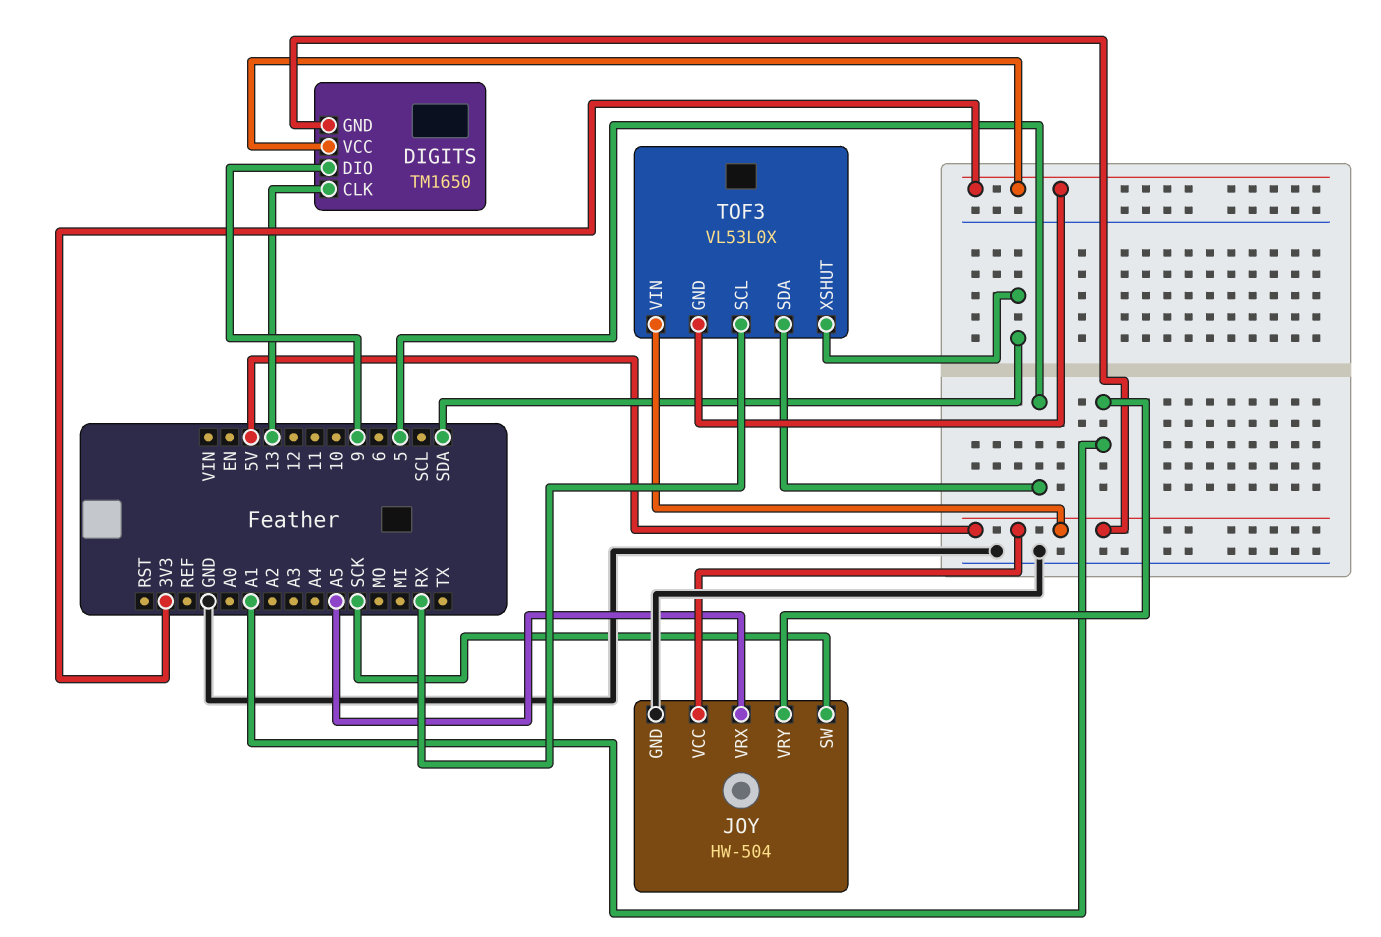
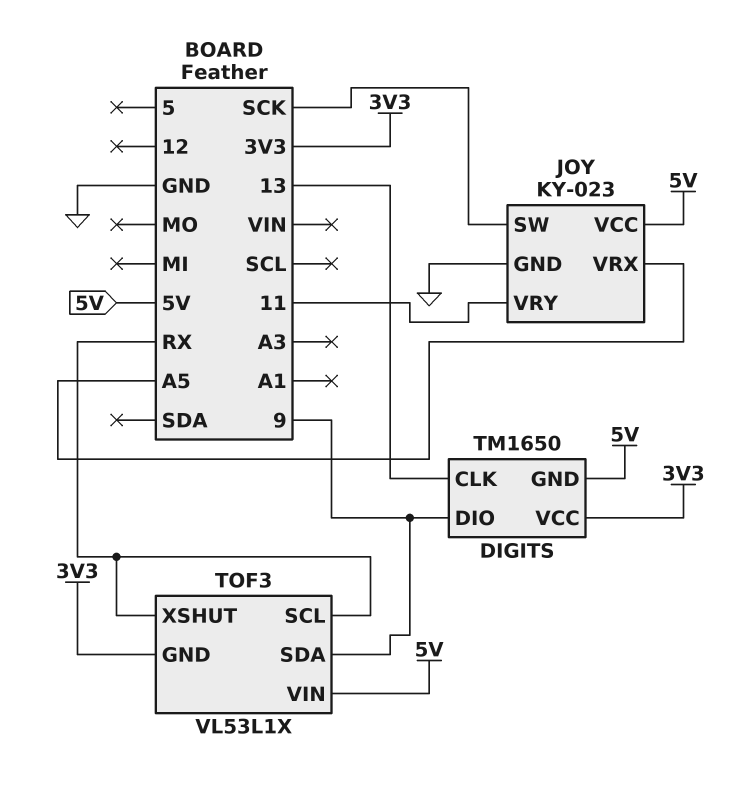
JOY: HW-504 -> KY-023
JOY pin VRY: A1 -> 11
TOF3: VL53L0X -> VL53L1X
TOF3 pin SDA: 5 -> 9
TOF3 pin XSHUT: SDA -> RX

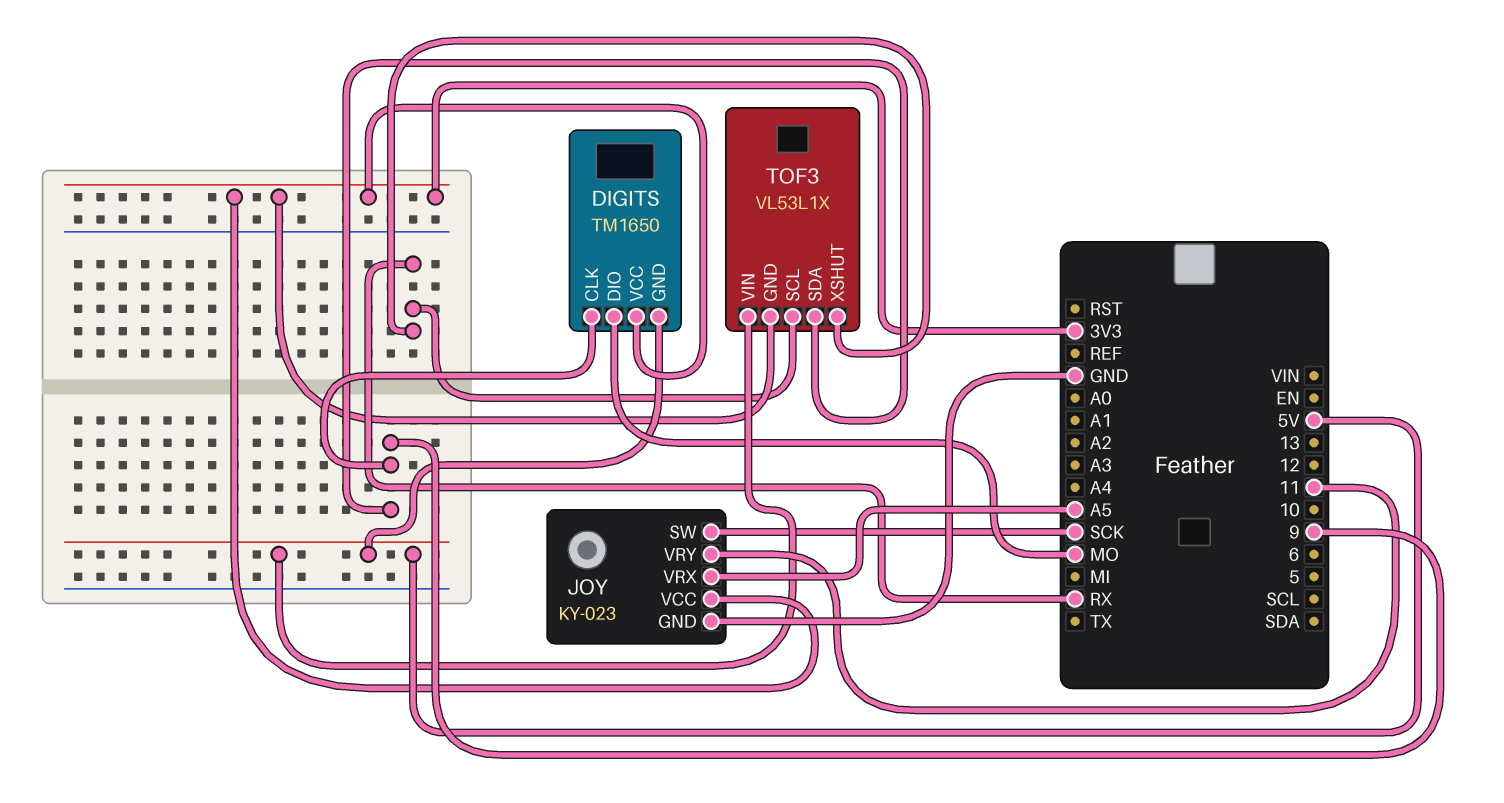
DIGITS pin CLK: 13 -> 9
DIGITS pin DIO: 9 -> MO
JOY pin VCC: 5V -> 3V3

